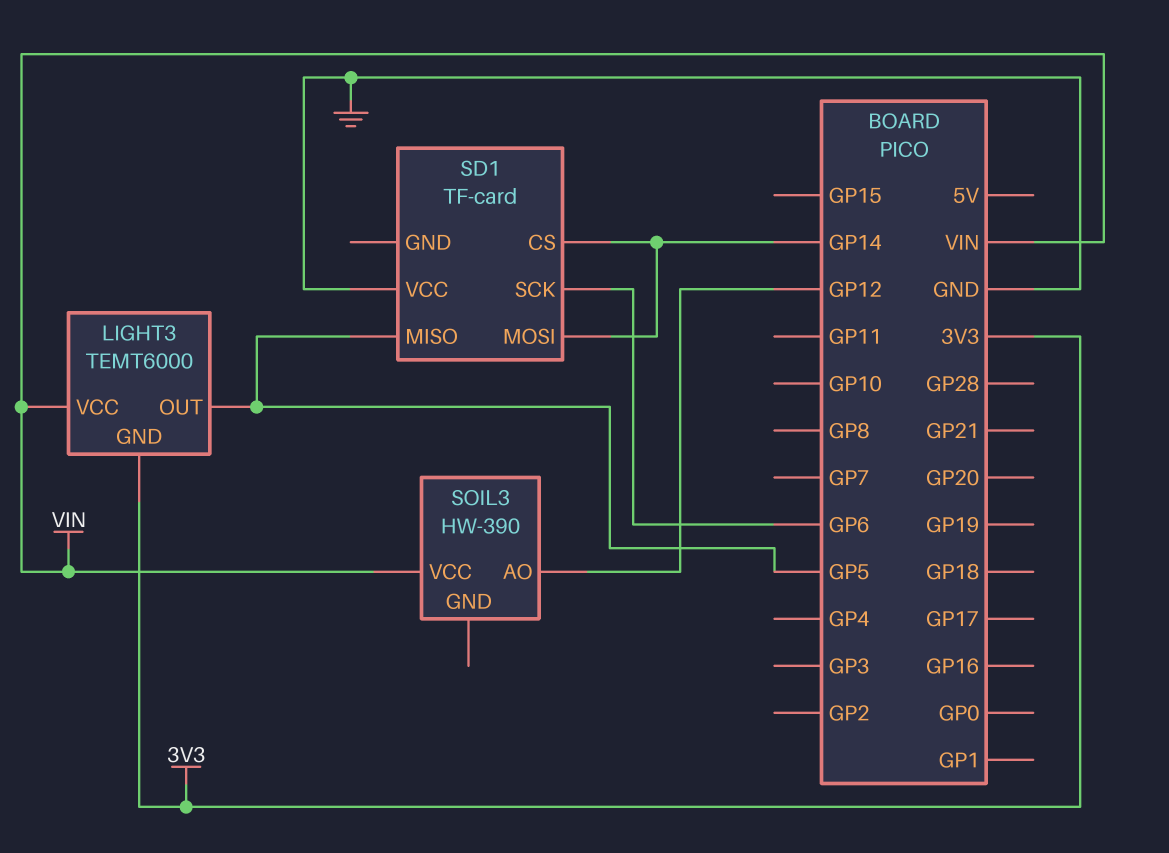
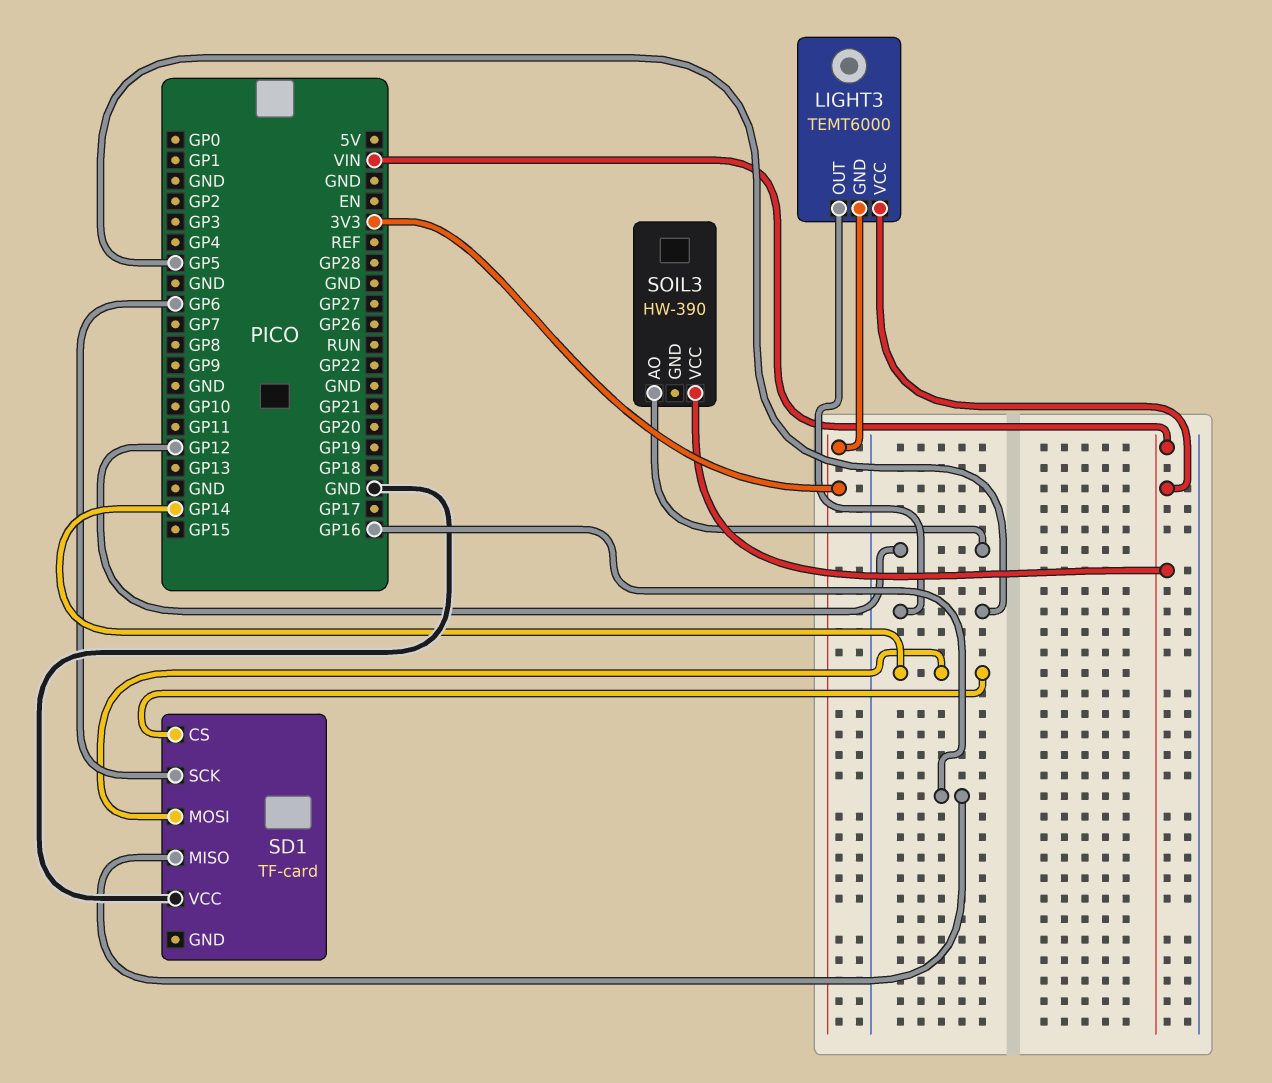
SD1 pin MISO: GP5 -> GP16

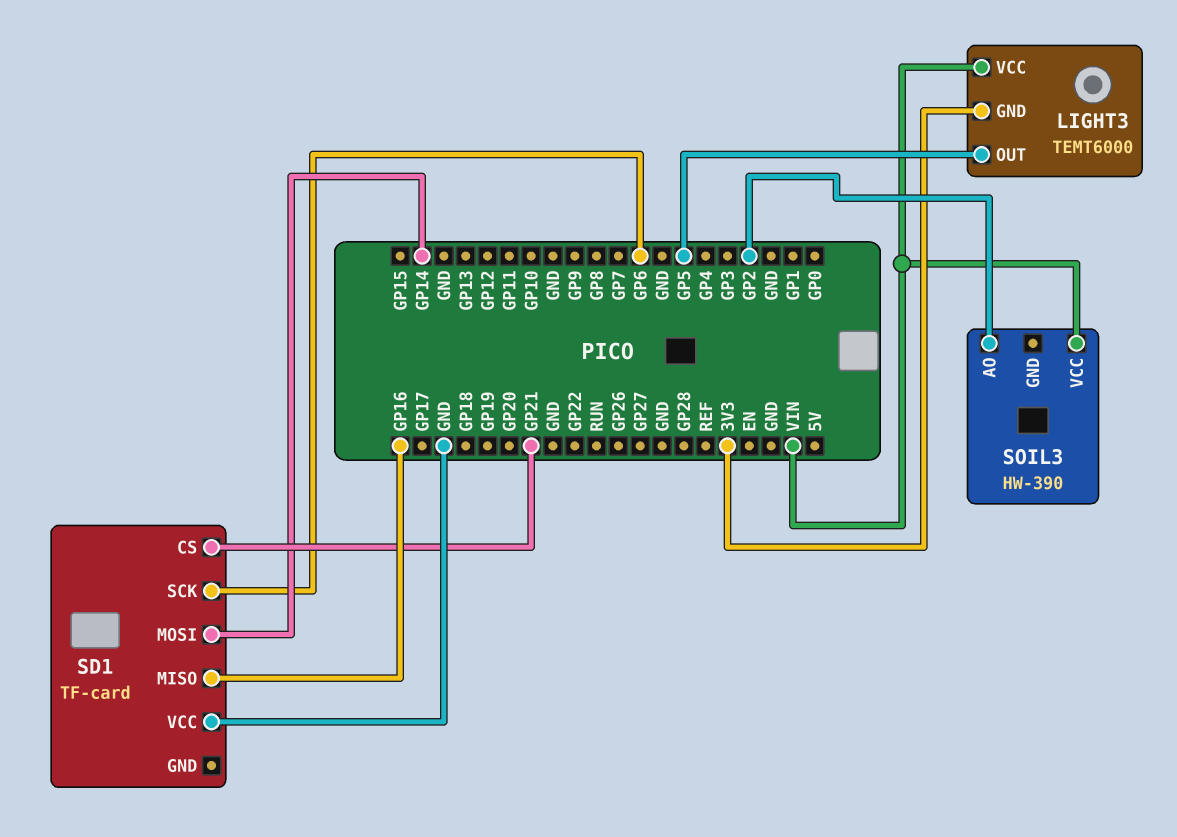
SD1 pin CS: GP14 -> GP21
SOIL3 pin AO: GP12 -> GP2

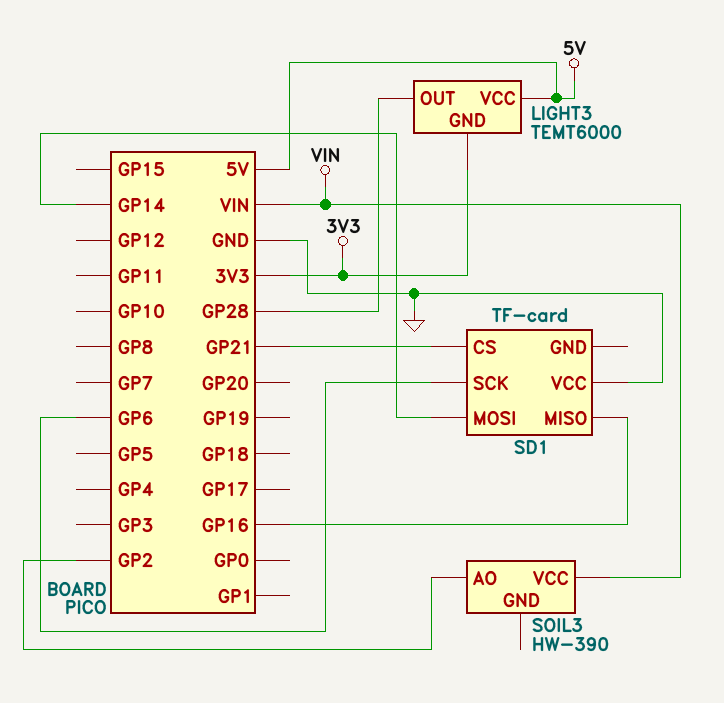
LIGHT3 pin OUT: GP5 -> GP28
LIGHT3 pin VCC: VIN -> 5V

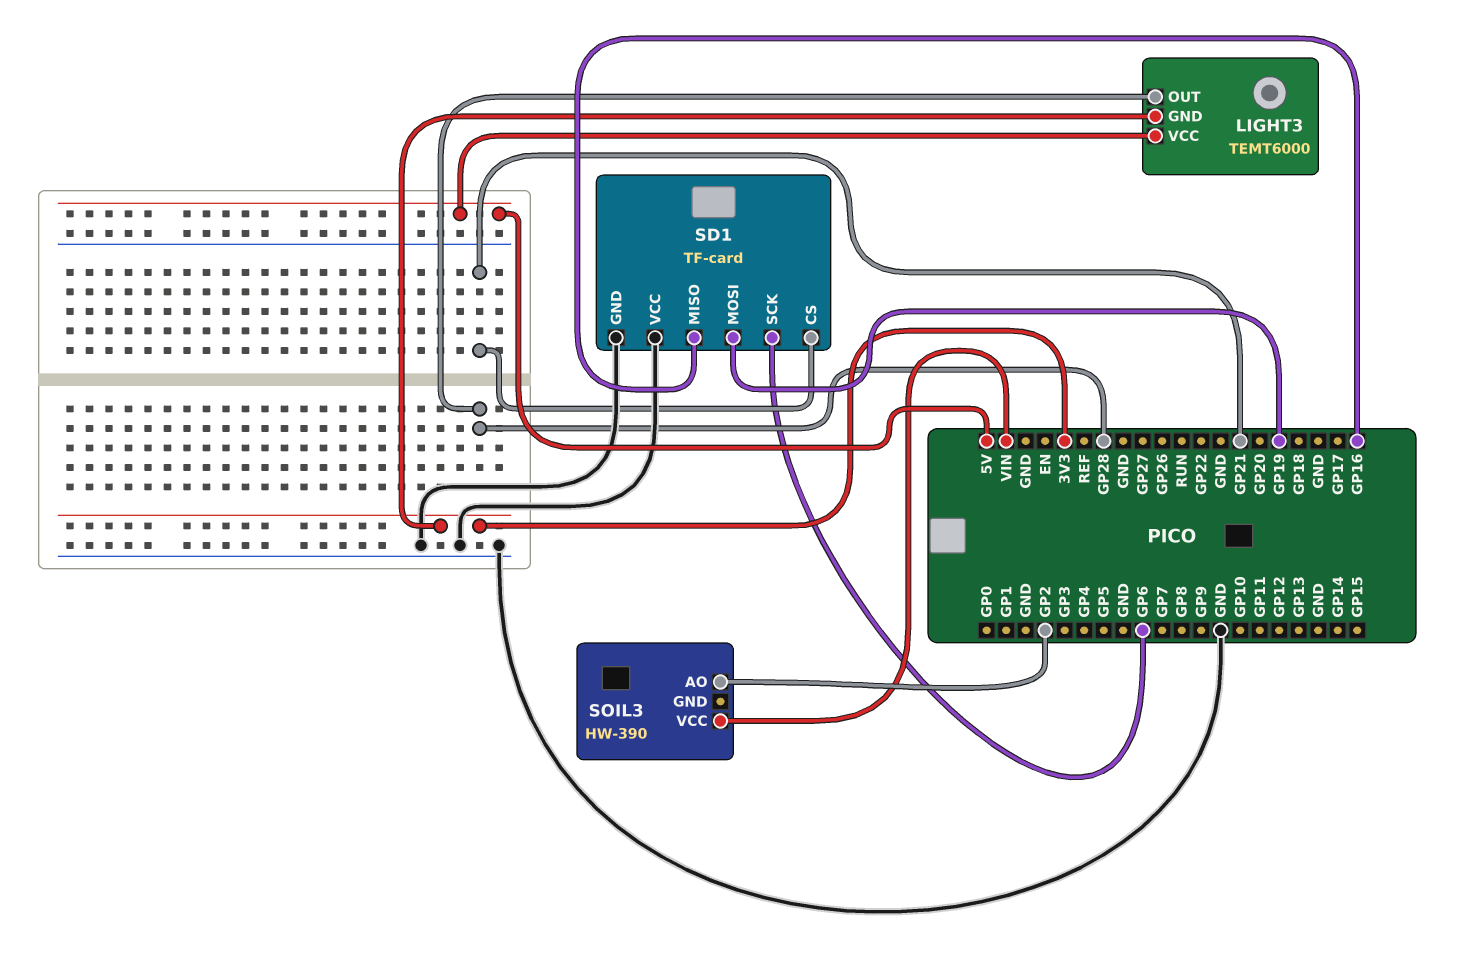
SD1 pin GND: none -> GND
SD1 pin MOSI: GP14 -> GP19

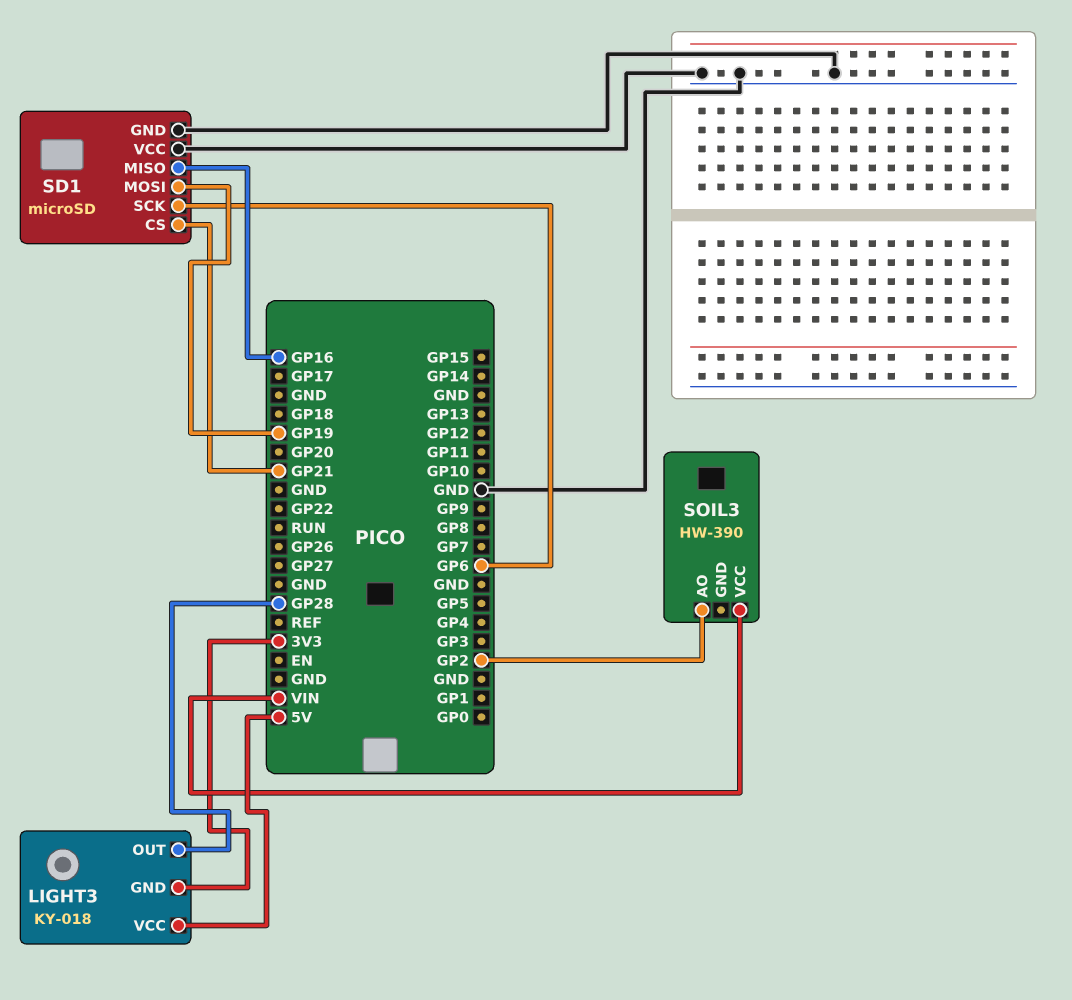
LIGHT3: TEMT6000 -> KY-018
SD1: TF-card -> microSD

